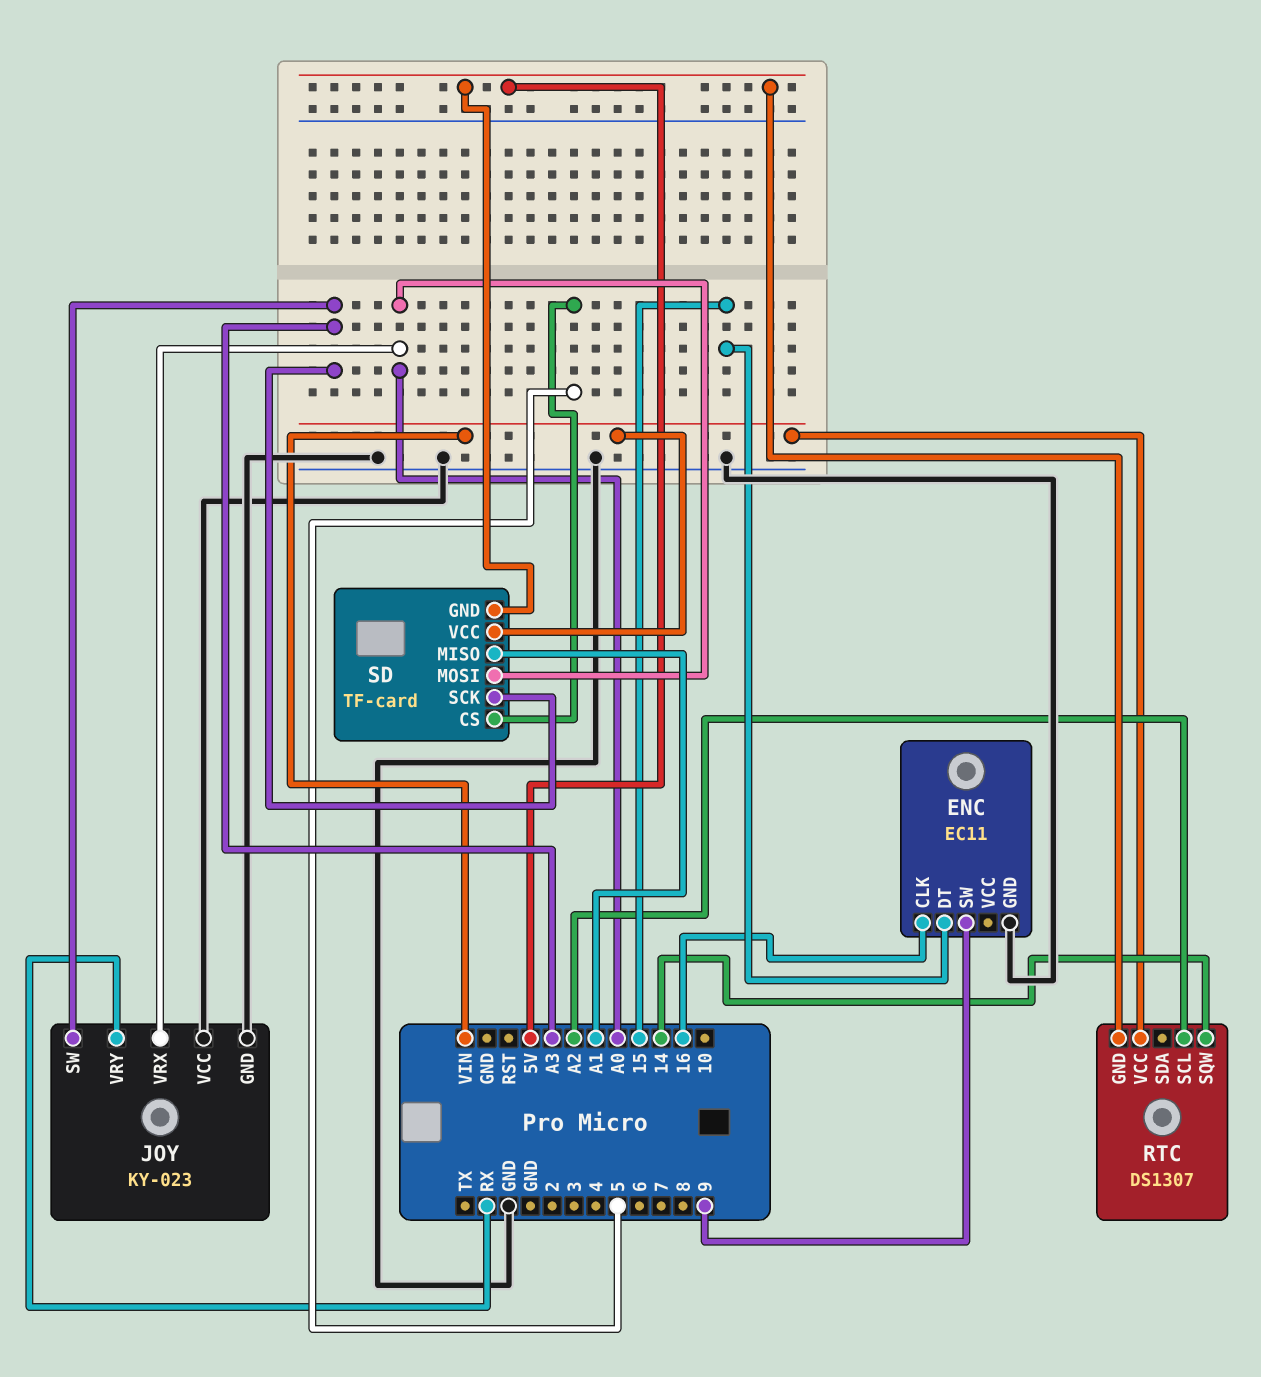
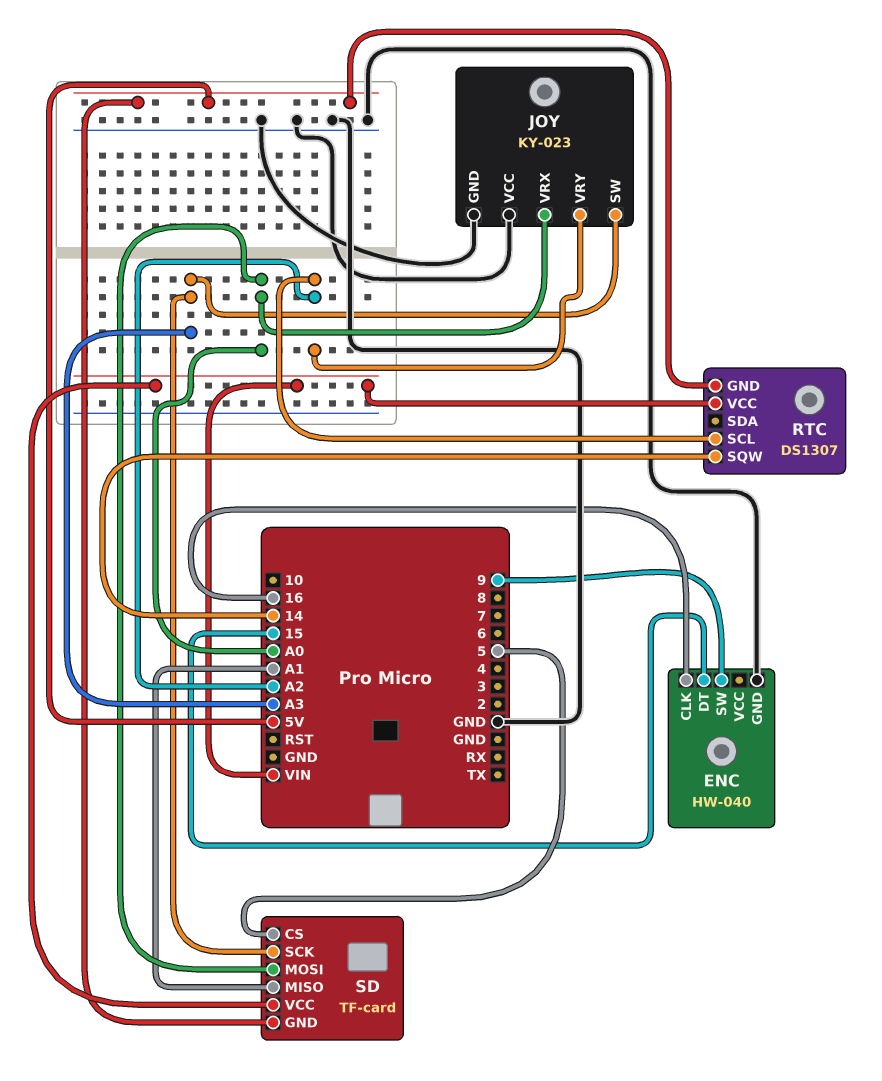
ENC: EC11 -> HW-040
JOY pin VRY: RX -> A2

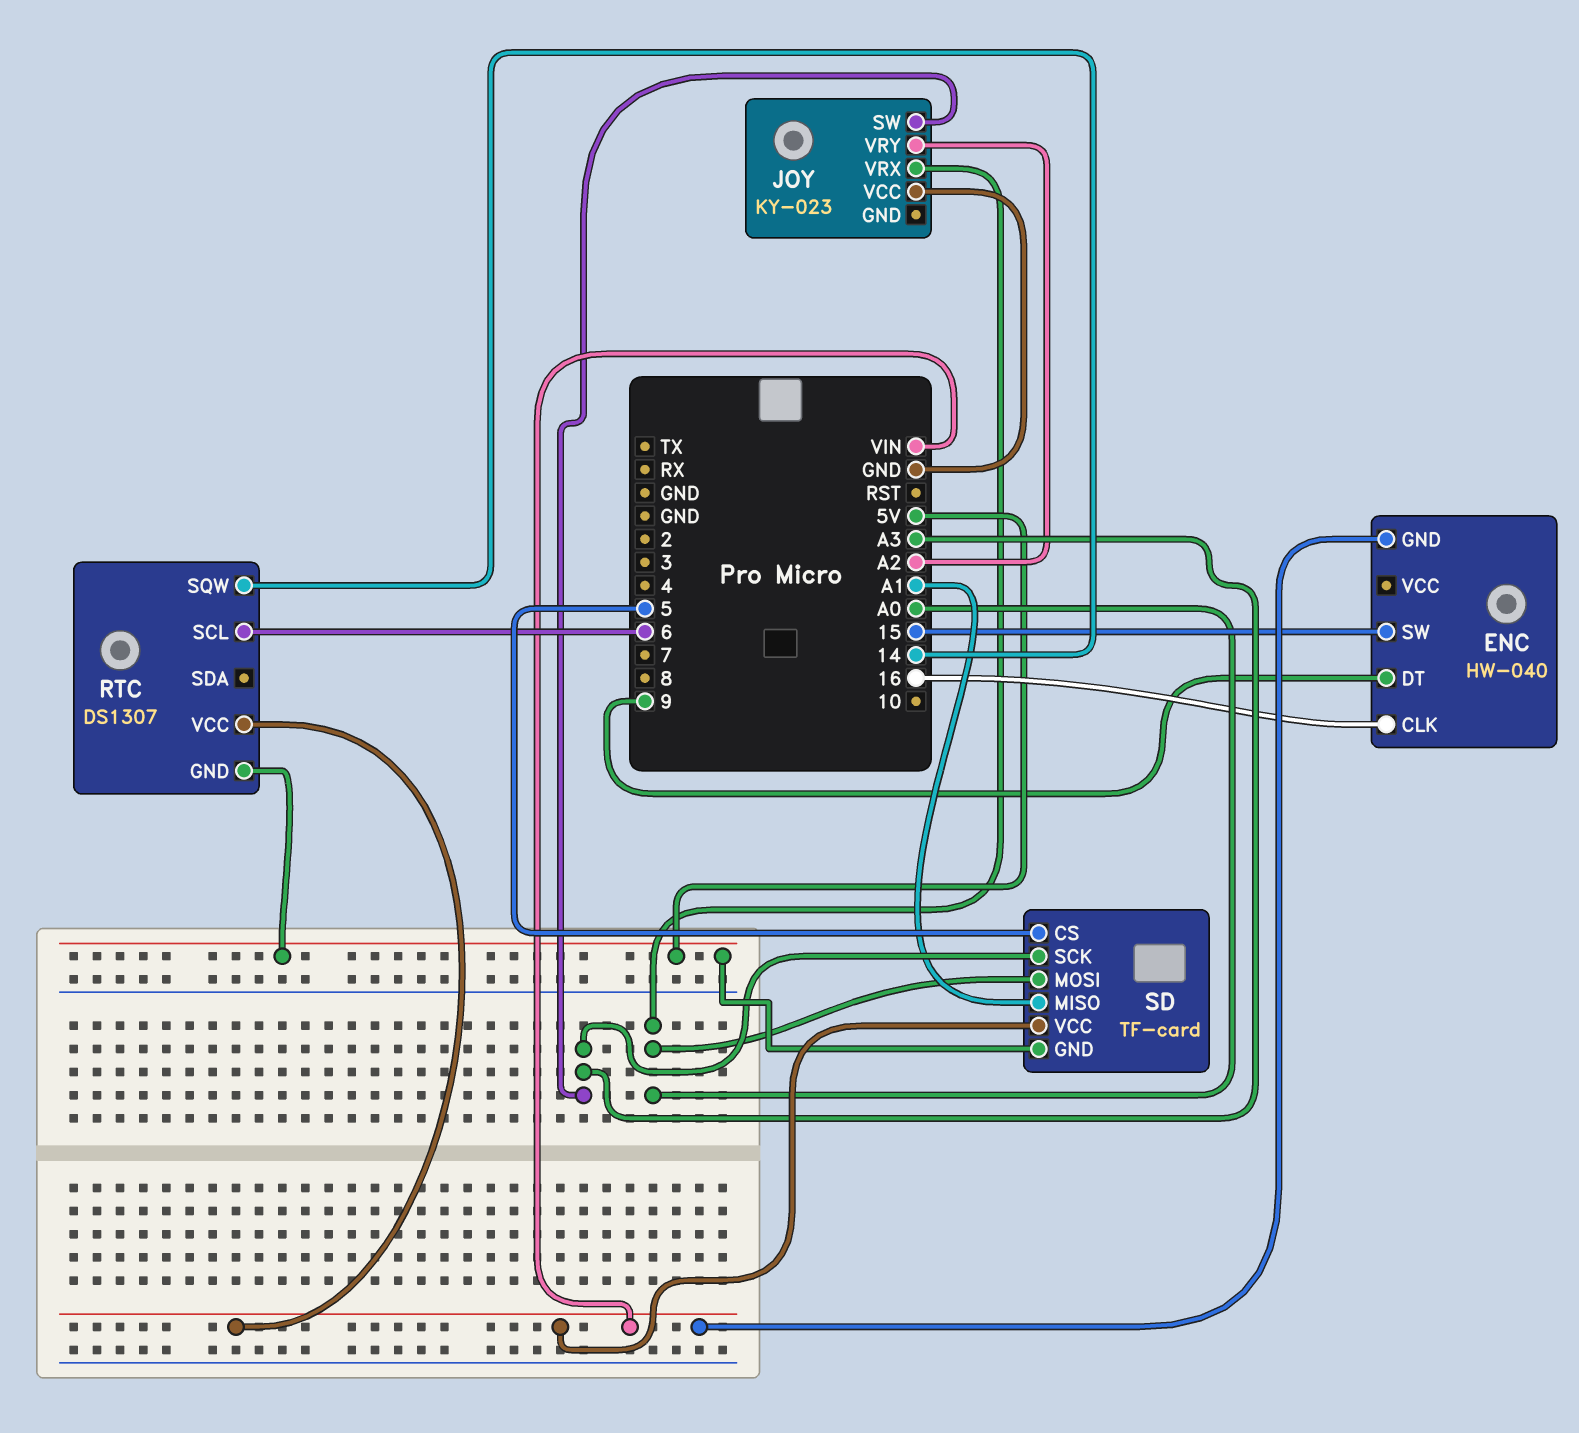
ENC pin DT: 15 -> 9
ENC pin GND: GND -> VIN
ENC pin SW: 9 -> 15
JOY pin GND: GND -> none
RTC pin SCL: A2 -> 6

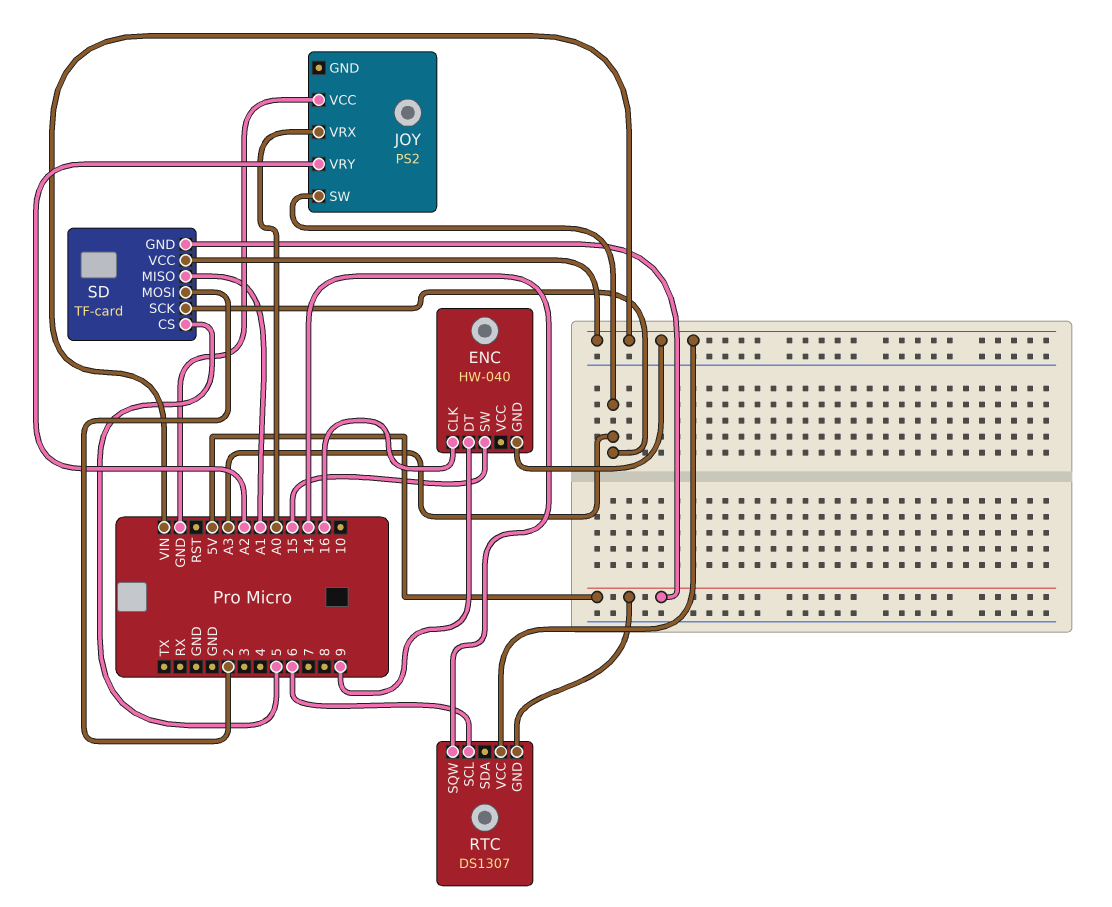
JOY: KY-023 -> PS2
SD pin MOSI: A0 -> 2

